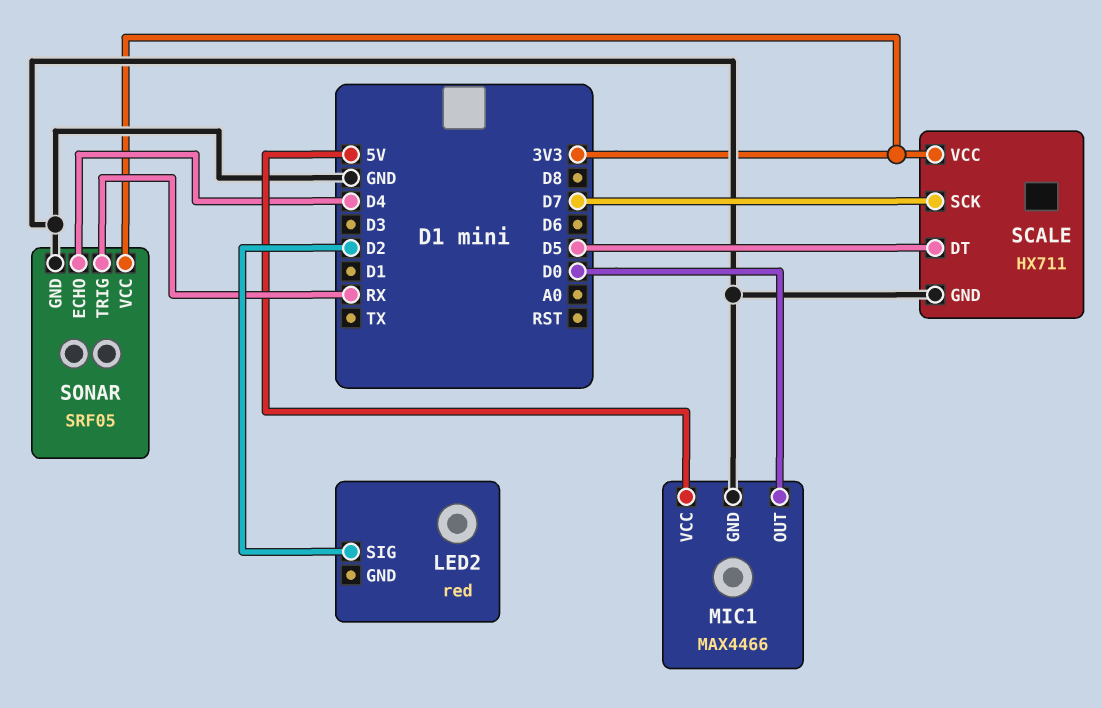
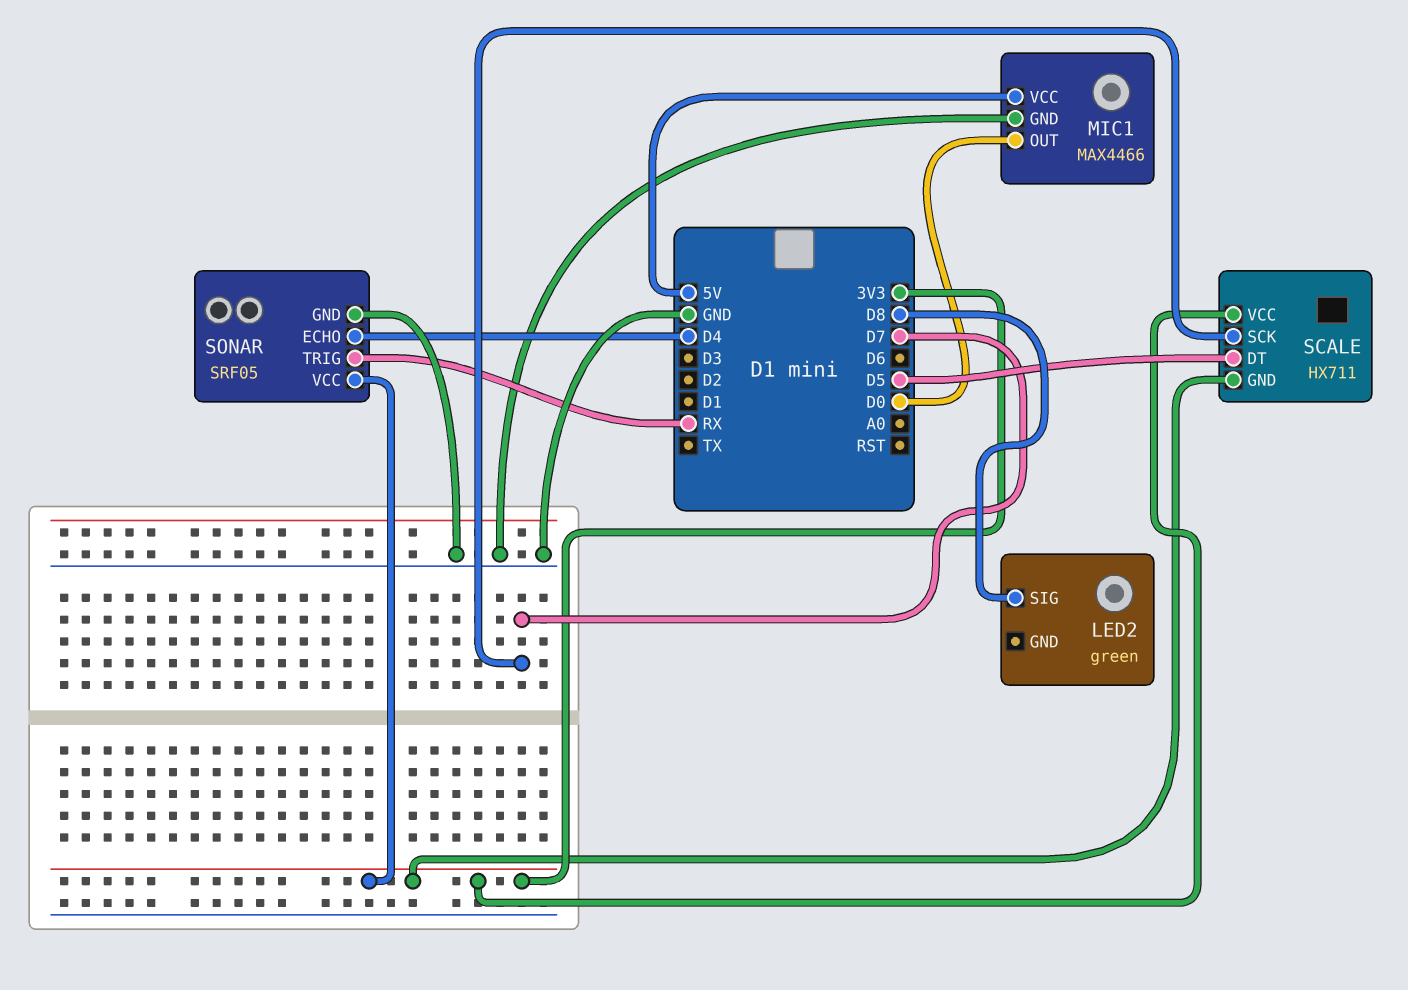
LED2: red -> green
LED2 pin SIG: D2 -> D8
SCALE pin GND: GND -> 3V3

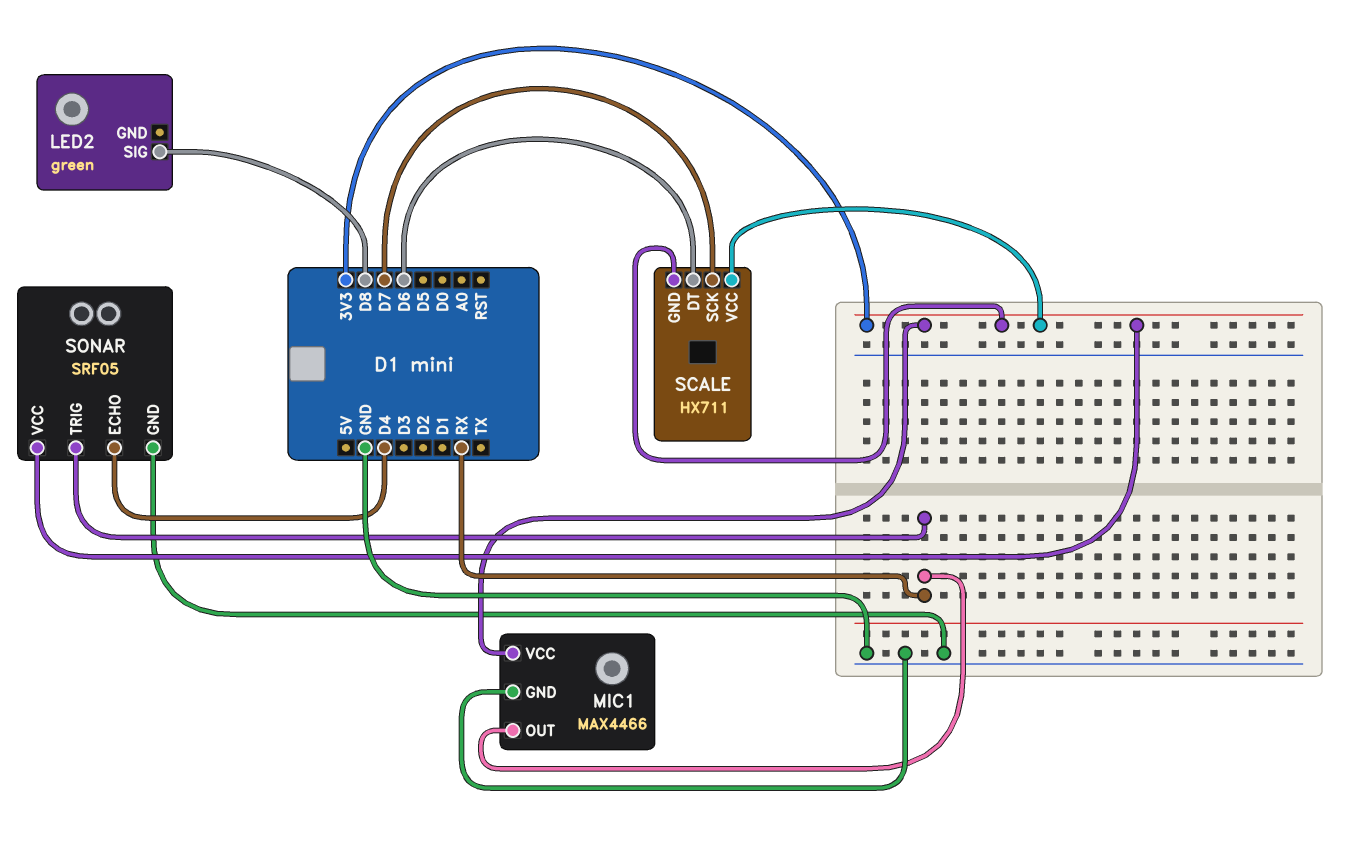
MIC1 pin OUT: D0 -> RX
MIC1 pin VCC: 5V -> 3V3
SCALE pin DT: D5 -> D6

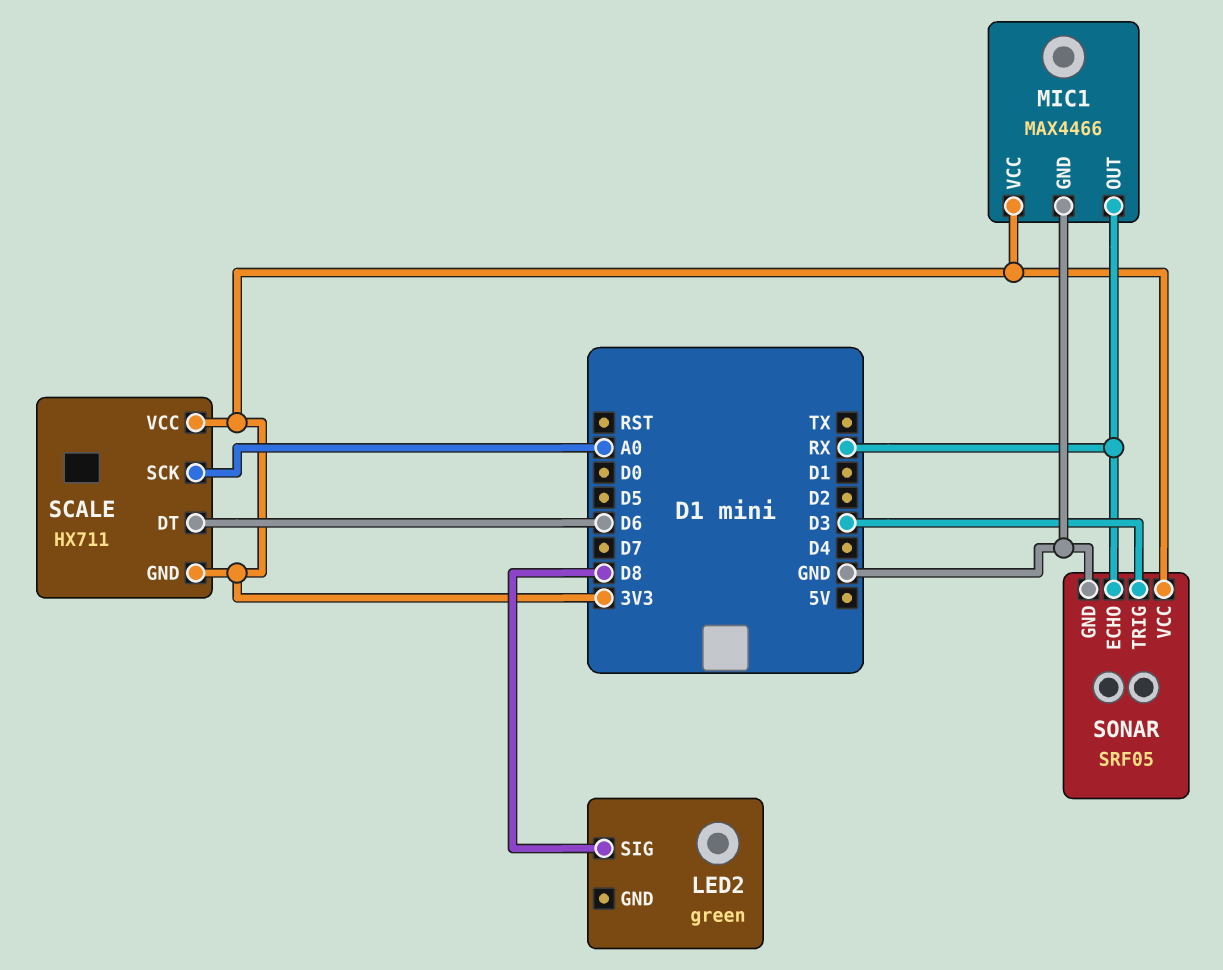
SCALE pin SCK: D7 -> A0
SONAR pin ECHO: D4 -> RX
SONAR pin TRIG: RX -> D3

